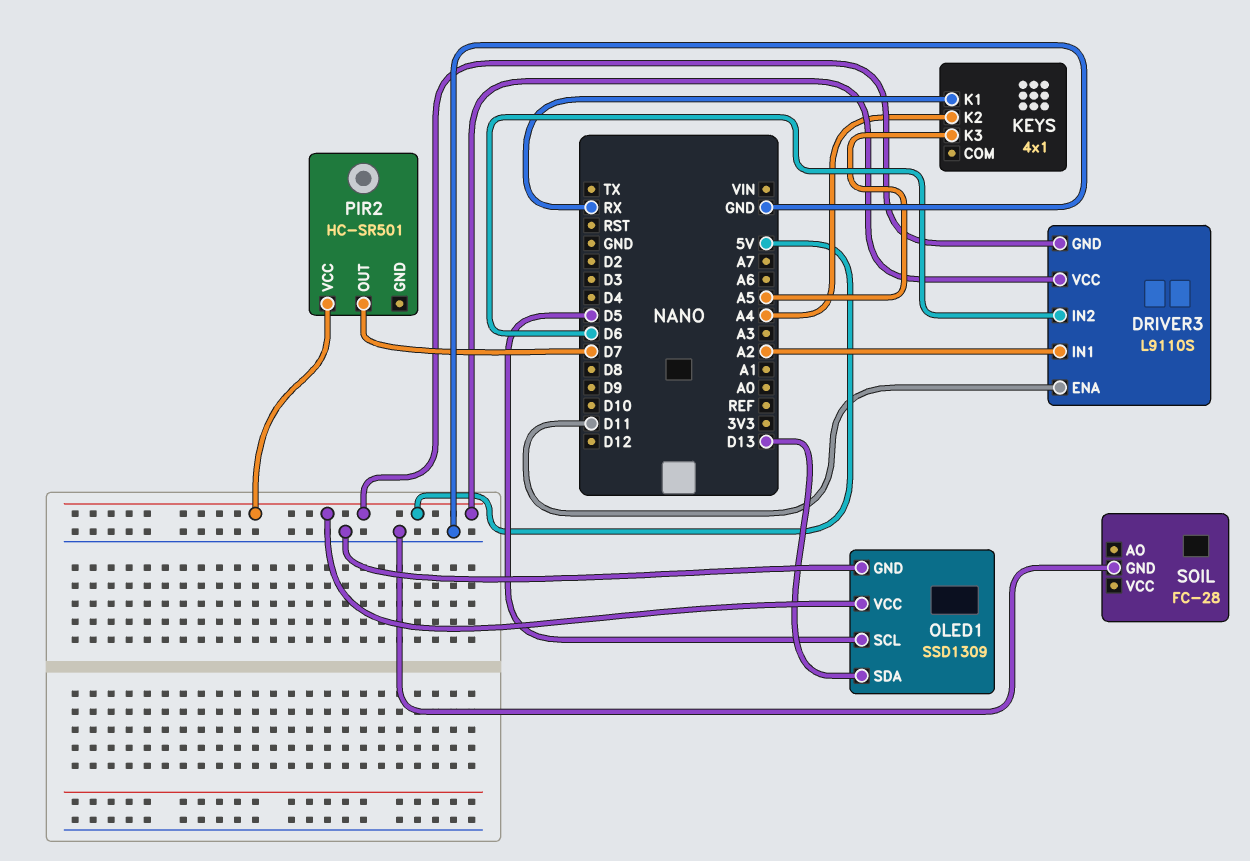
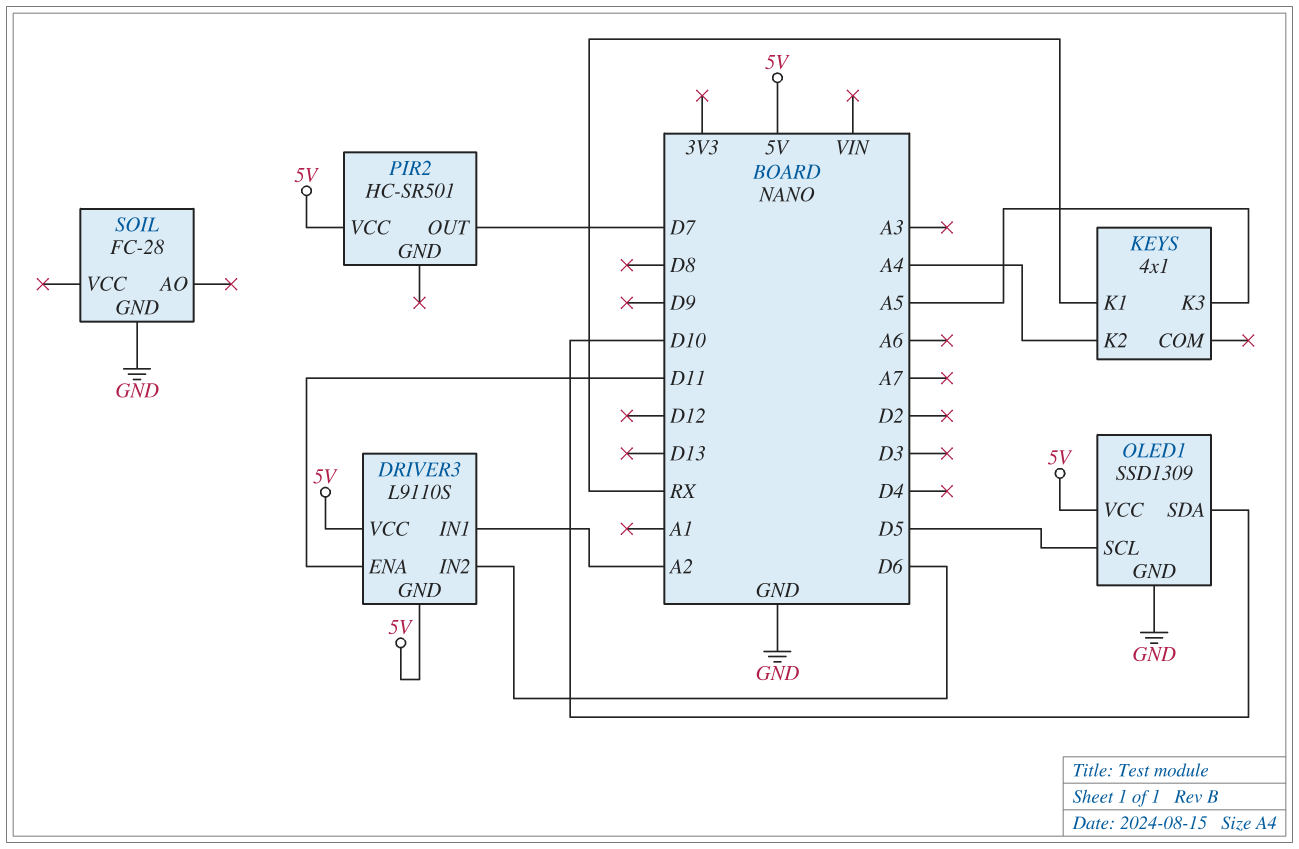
OLED1 pin SDA: D13 -> D10

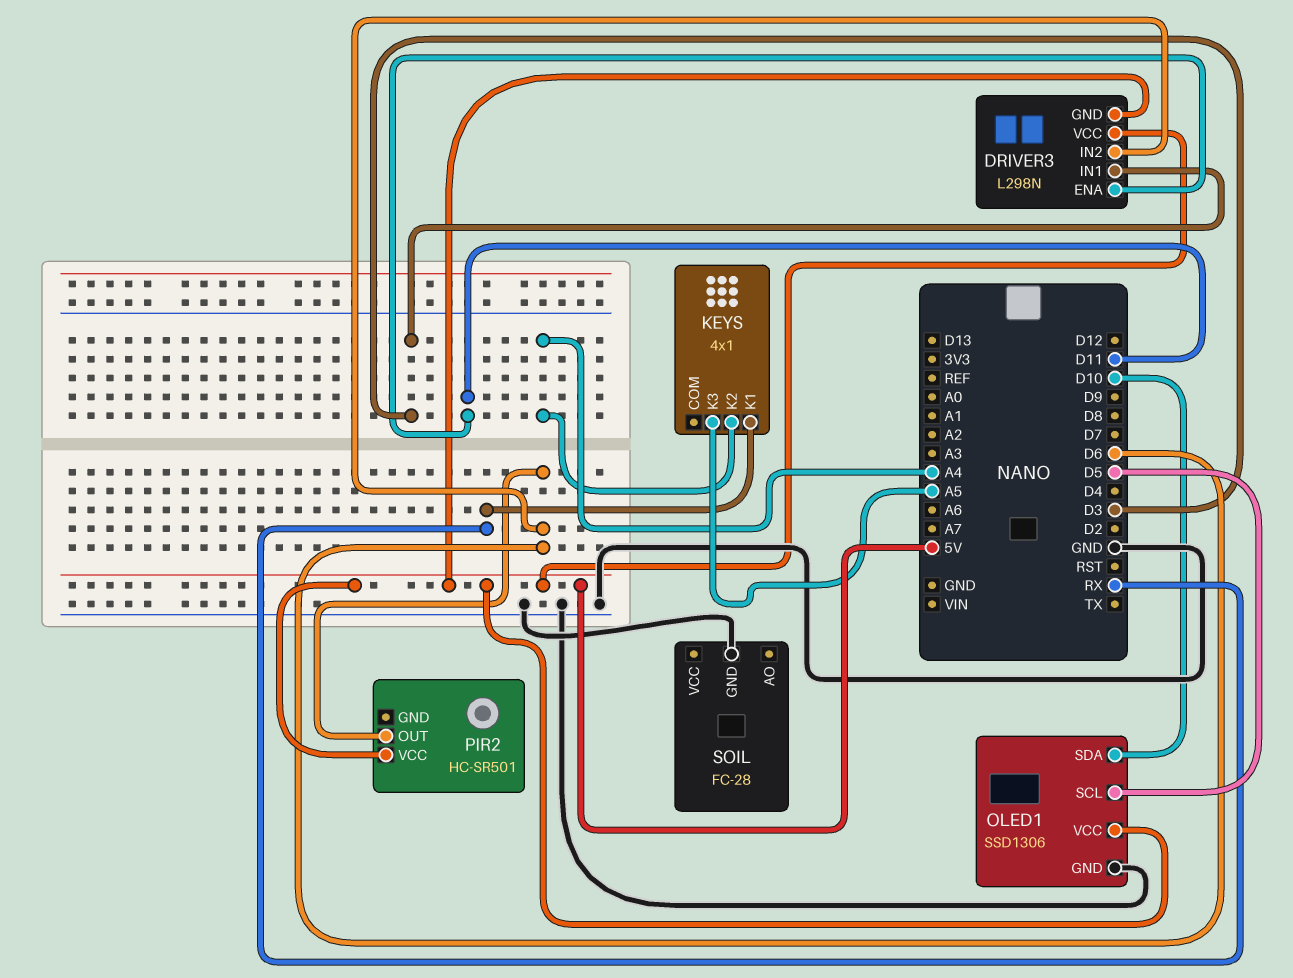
DRIVER3: L9110S -> L298N
DRIVER3 pin IN1: A2 -> D3
OLED1: SSD1309 -> SSD1306
PIR2 pin OUT: D7 -> D6

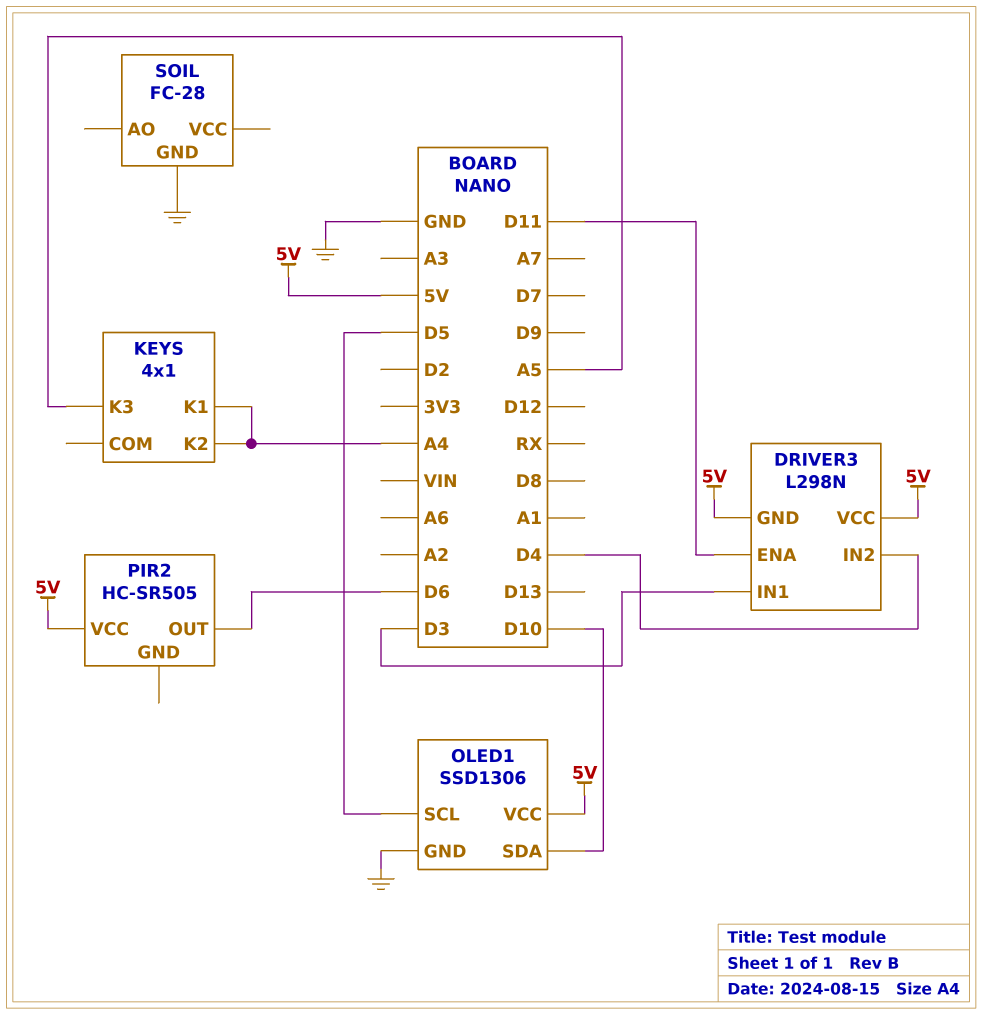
DRIVER3 pin IN2: D6 -> D4
KEYS pin K1: RX -> A4
PIR2: HC-SR501 -> HC-SR505

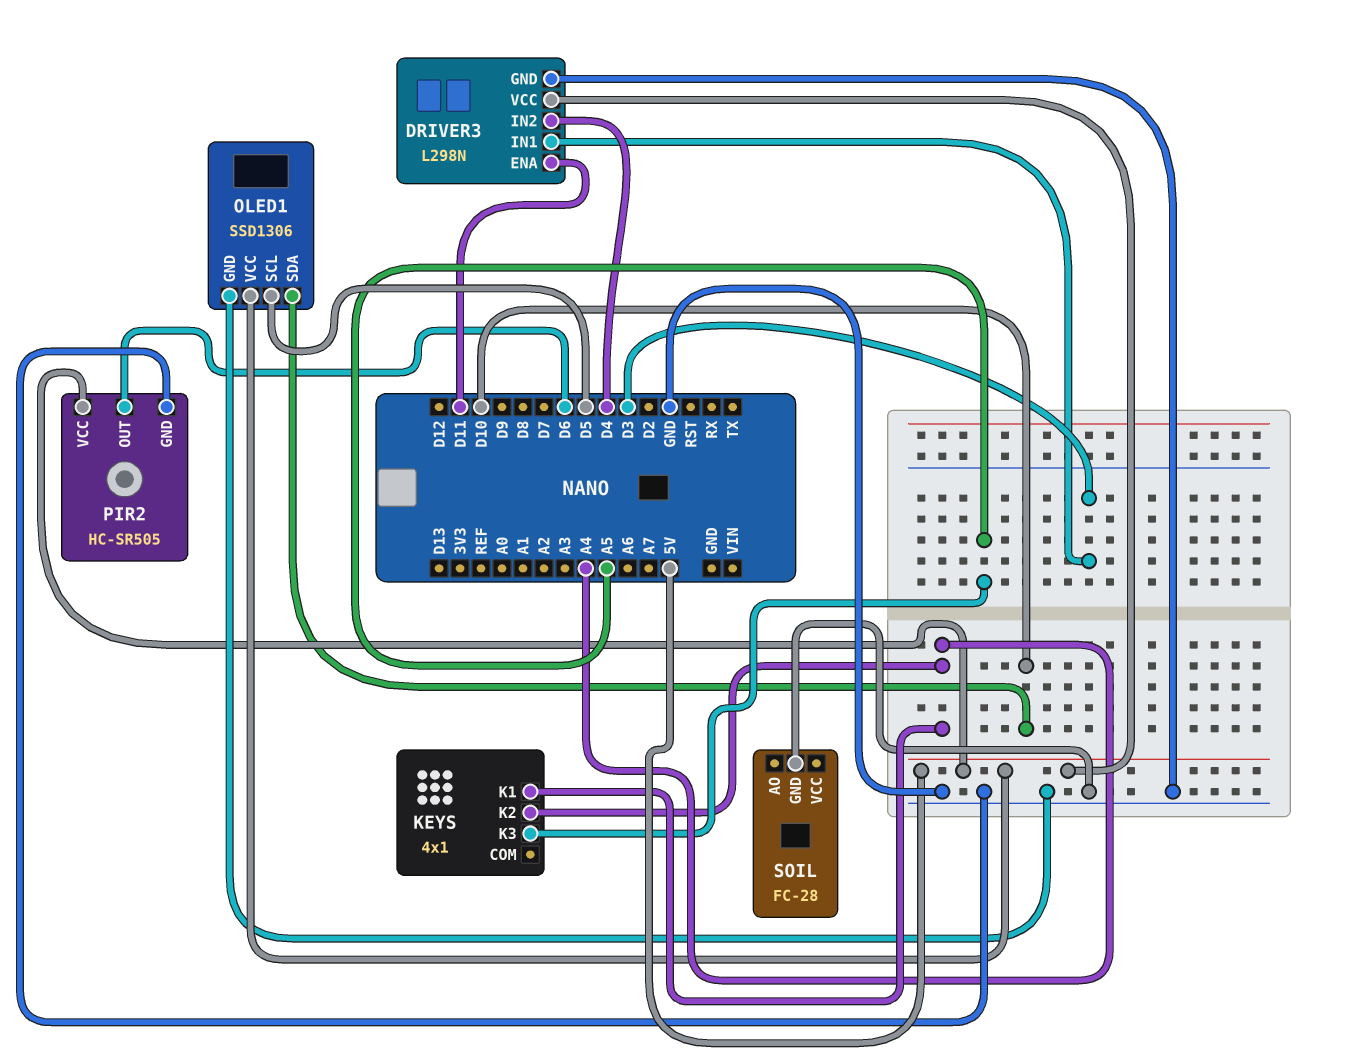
DRIVER3 pin GND: 5V -> GND
PIR2 pin GND: none -> GND

